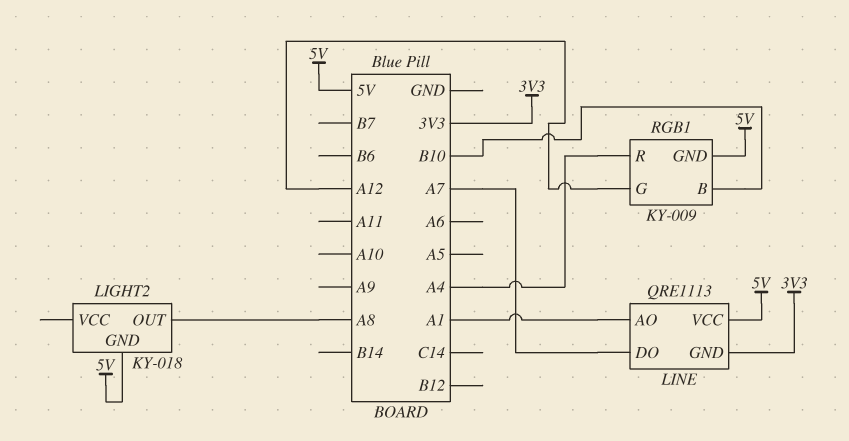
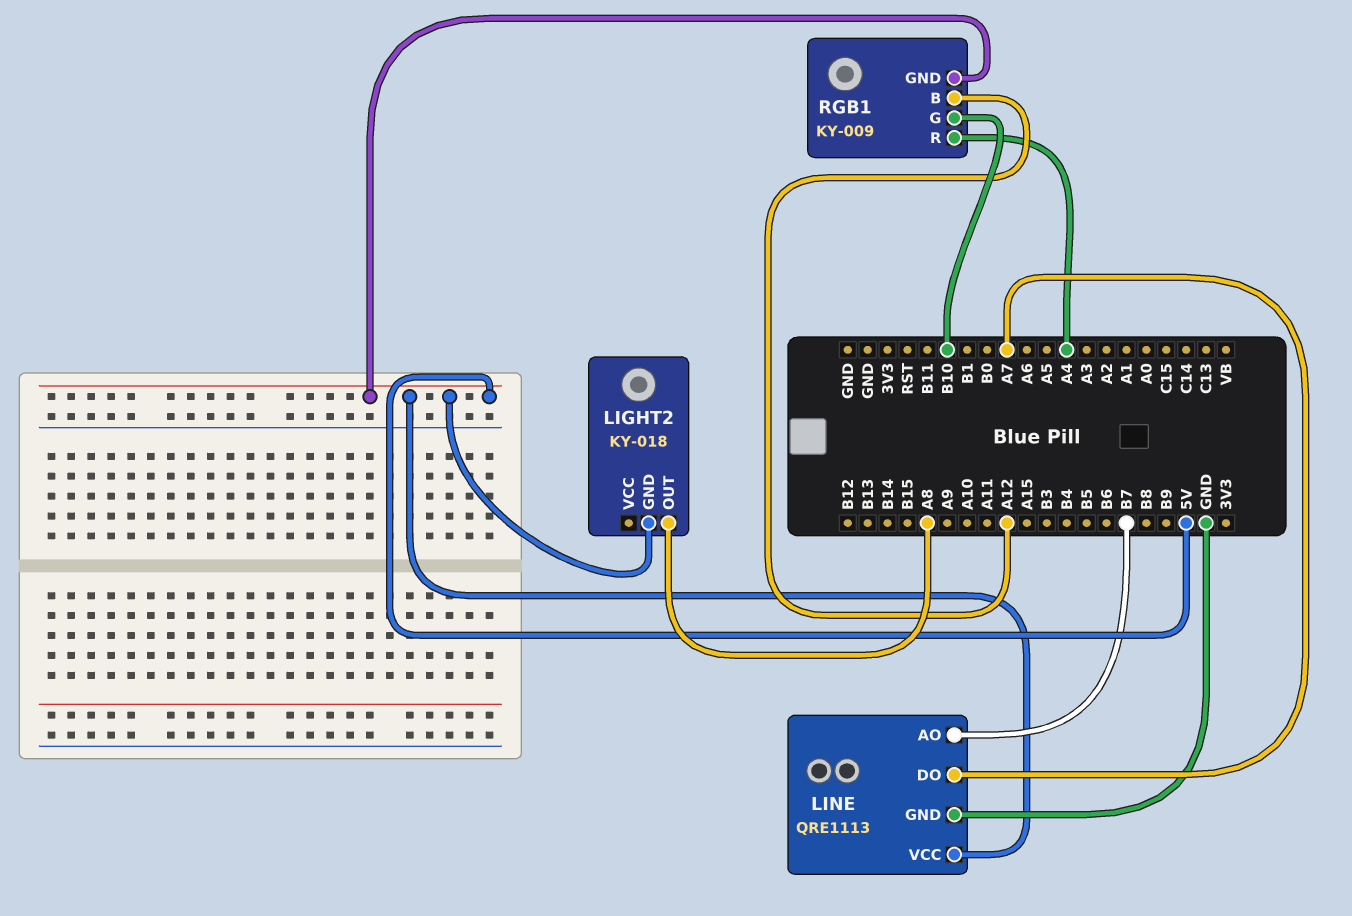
LINE pin AO: A1 -> B7
LINE pin GND: 3V3 -> GND
RGB1 pin B: B10 -> A12
RGB1 pin G: A12 -> B10

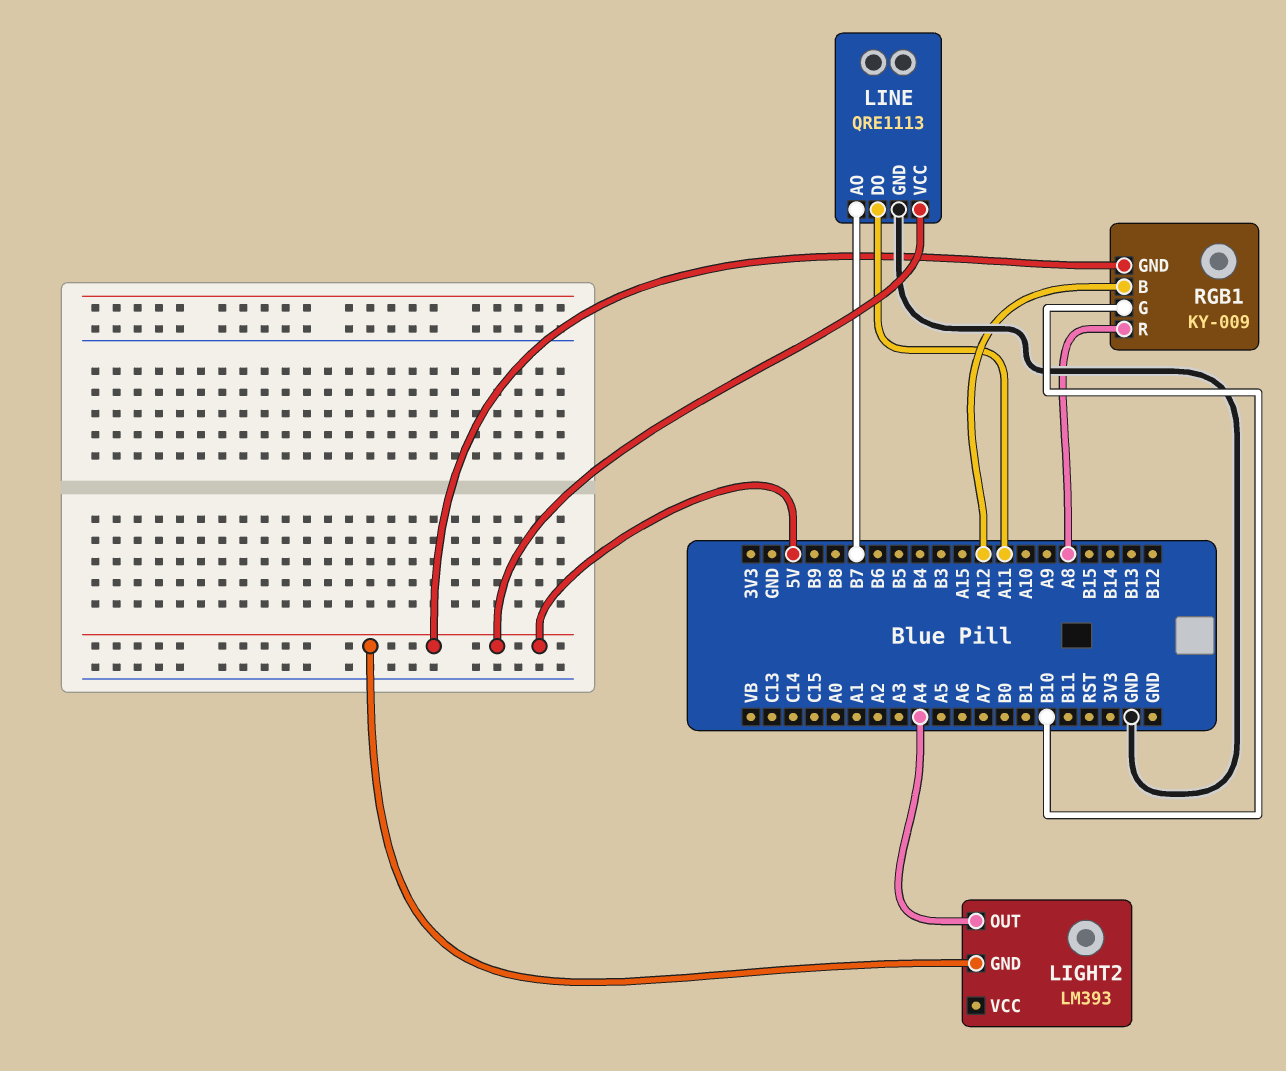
LIGHT2: KY-018 -> LM393
LIGHT2 pin OUT: A8 -> A4
LINE pin DO: A7 -> A11
RGB1 pin R: A4 -> A8

